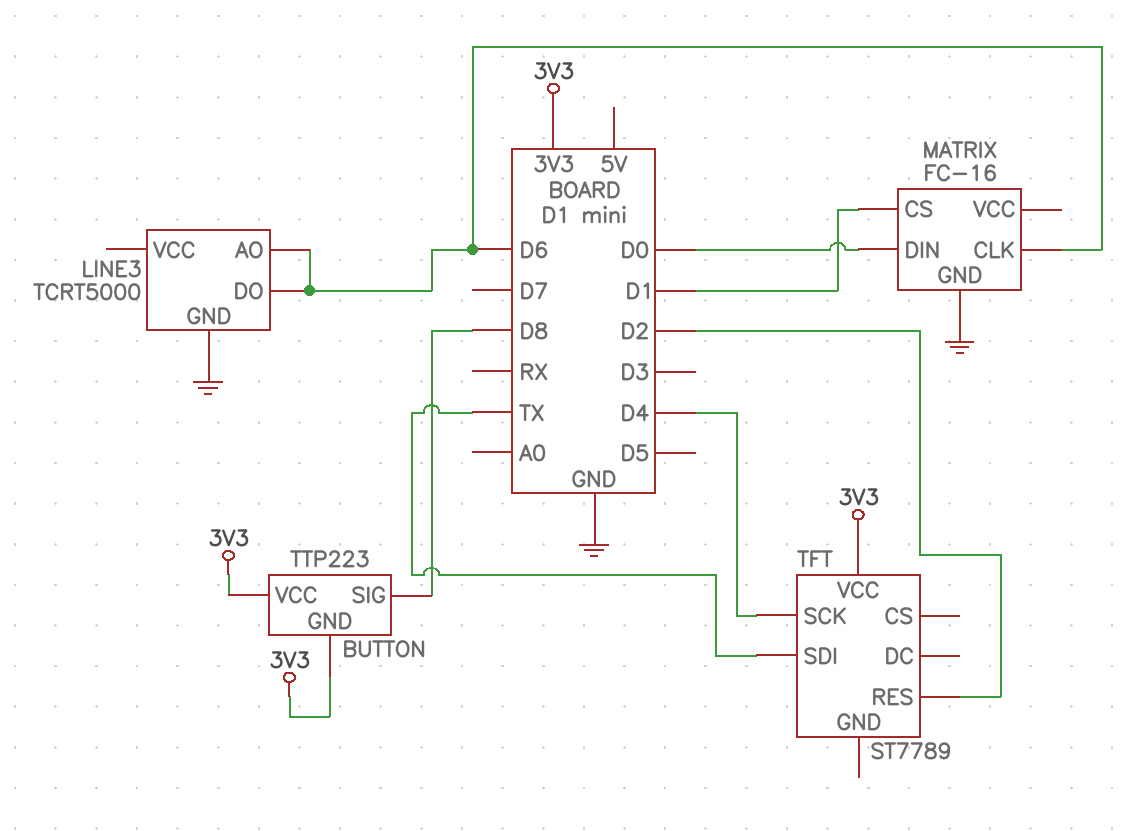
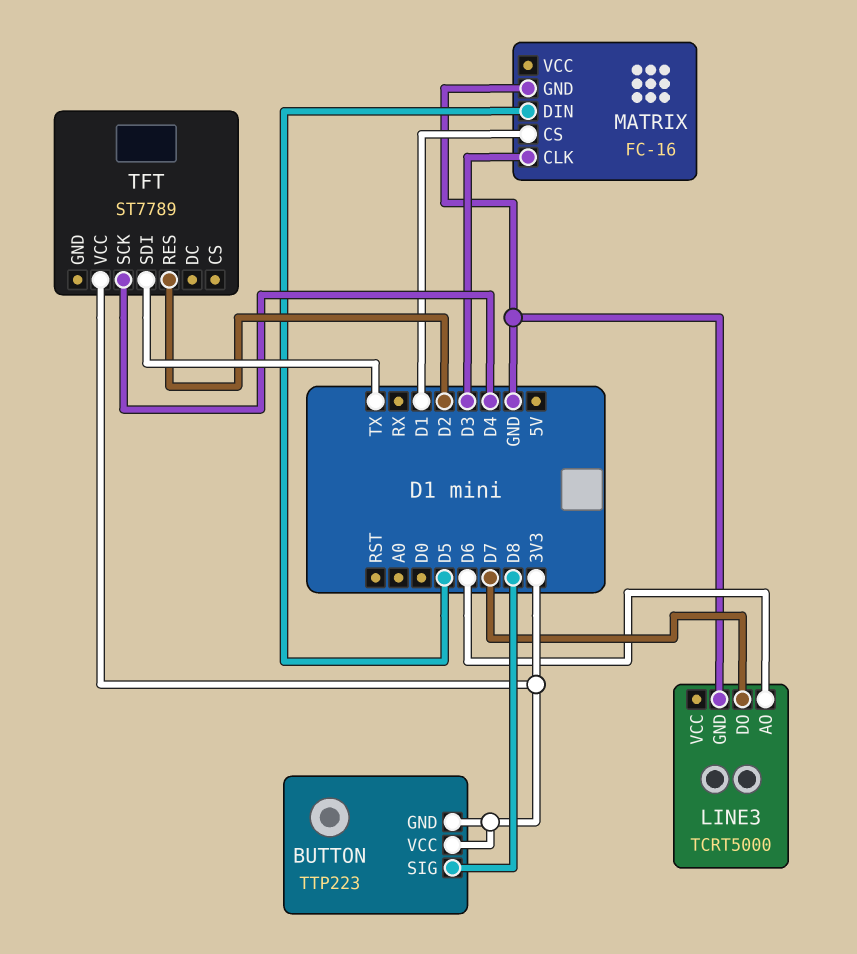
LINE3 pin DO: D6 -> D7
MATRIX pin CLK: D6 -> D3
MATRIX pin DIN: D0 -> D5

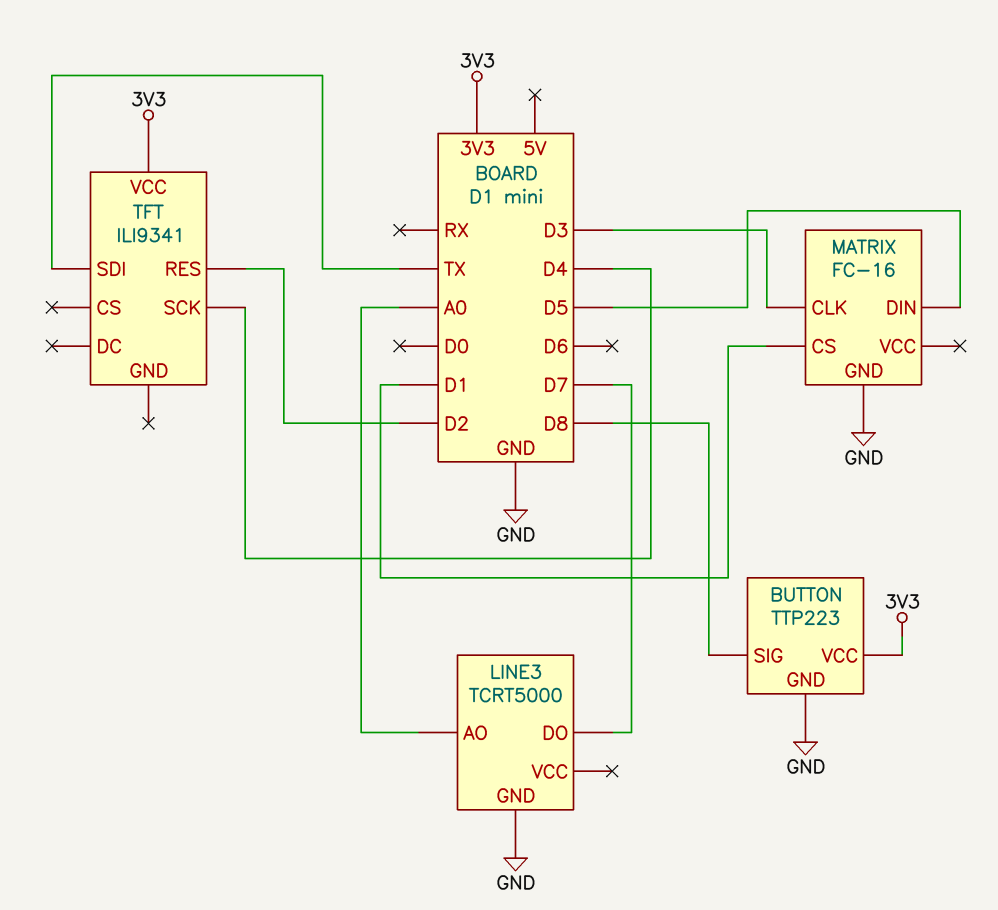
BUTTON pin GND: 3V3 -> GND
LINE3 pin AO: D6 -> A0
TFT: ST7789 -> ILI9341

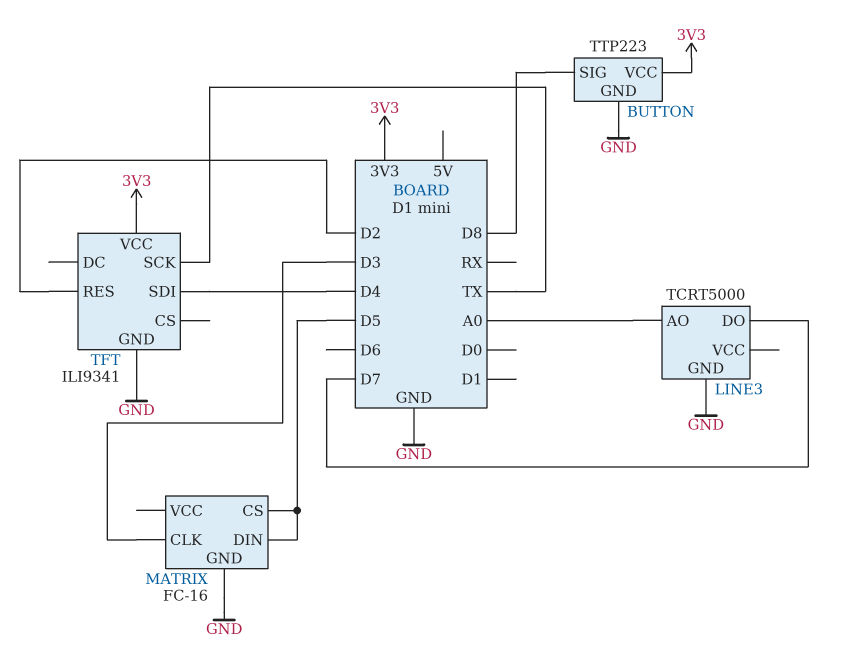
MATRIX pin CS: D1 -> D5
TFT pin GND: none -> GND
TFT pin SCK: D4 -> TX
TFT pin SDI: TX -> D4

